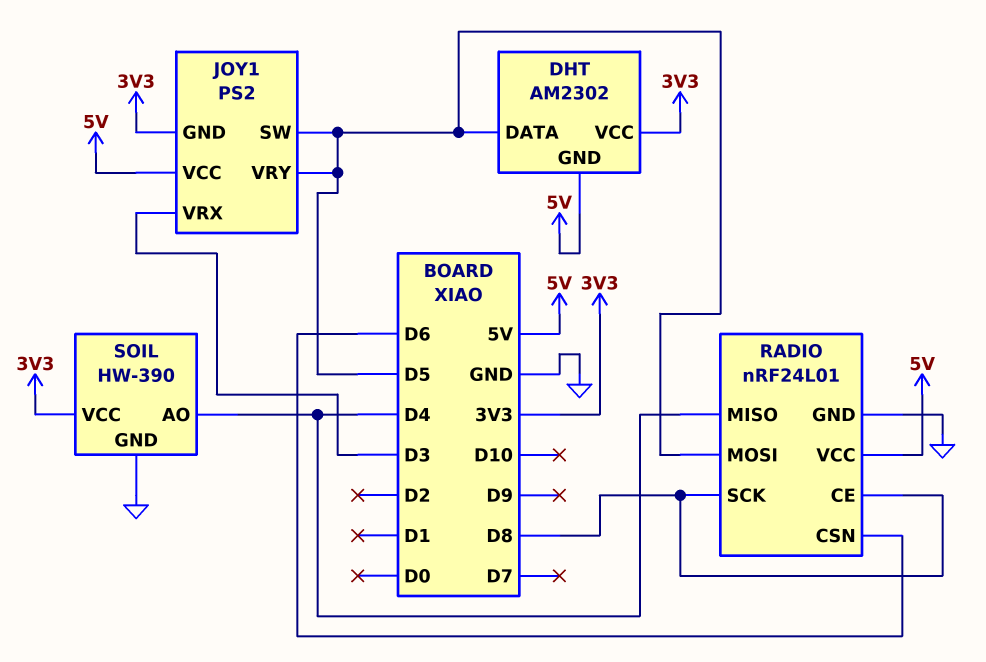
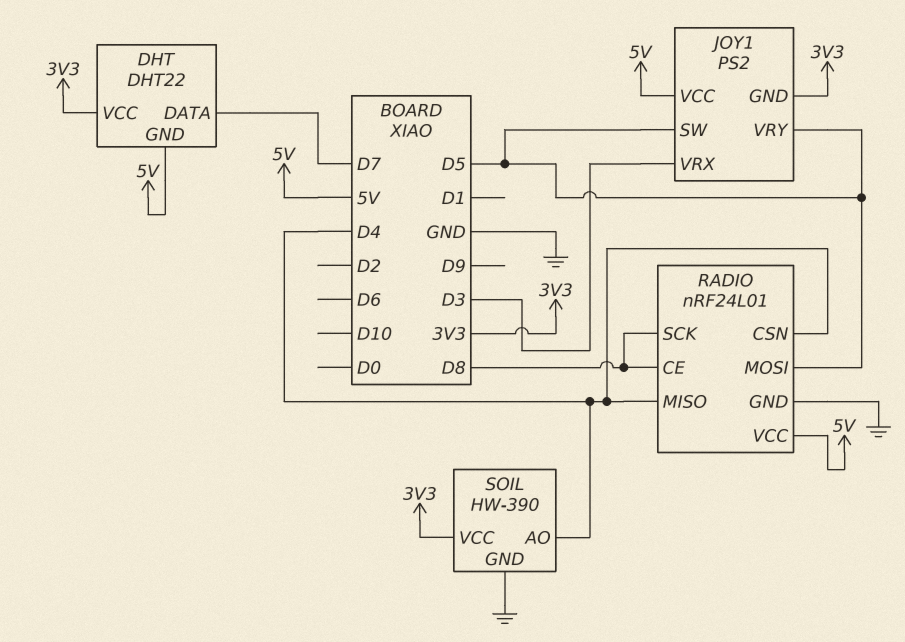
DHT: AM2302 -> DHT22
DHT pin DATA: D5 -> D7
RADIO pin CSN: D6 -> D4

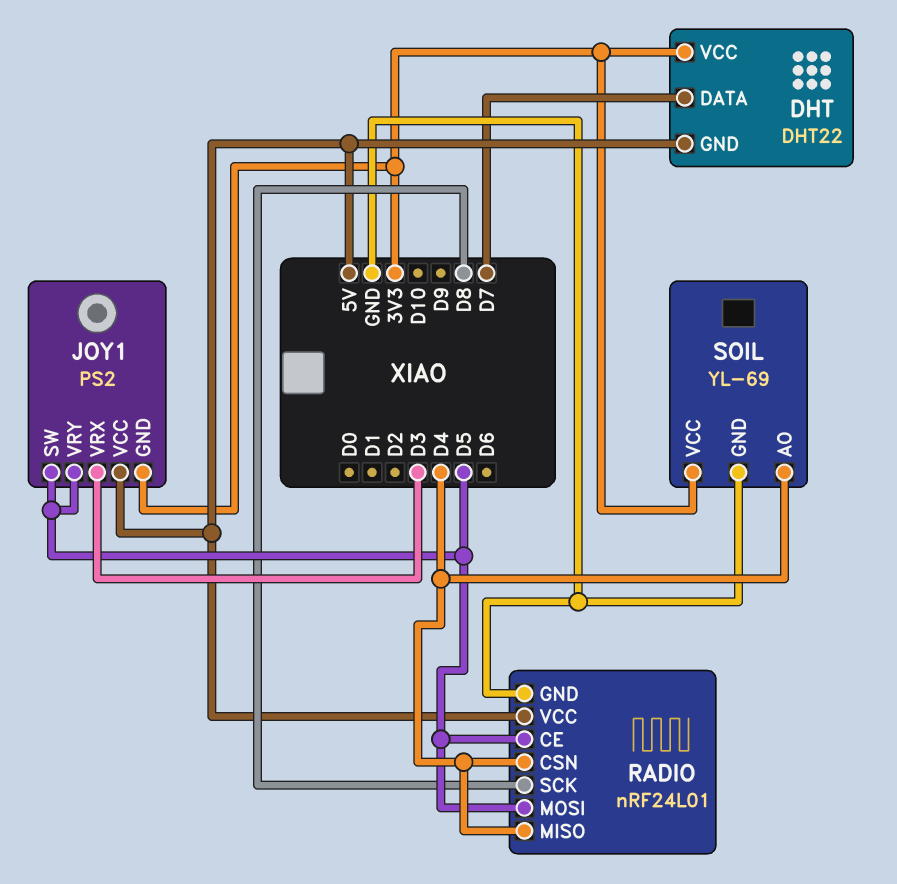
RADIO pin CE: D8 -> D5
SOIL: HW-390 -> YL-69

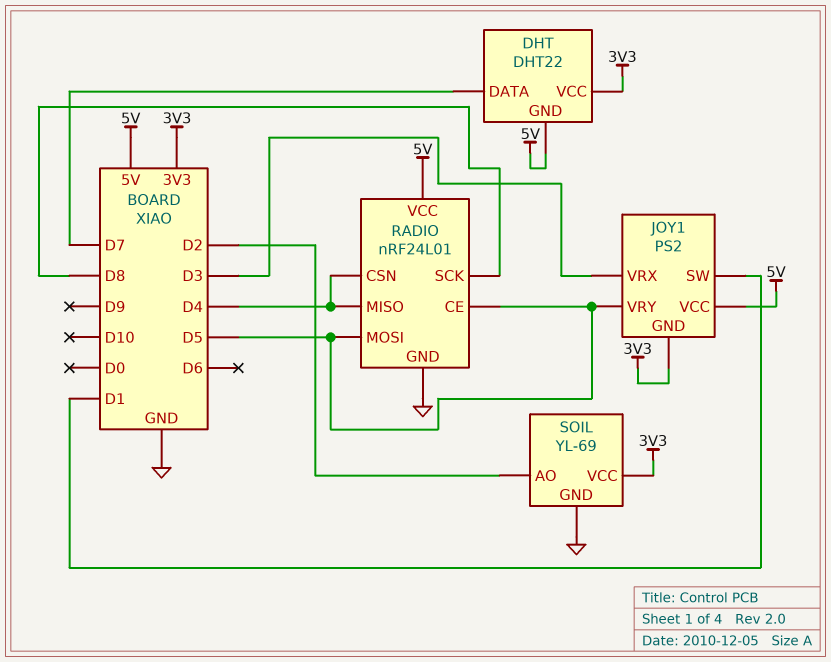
JOY1 pin SW: D5 -> D1
SOIL pin AO: D4 -> D2

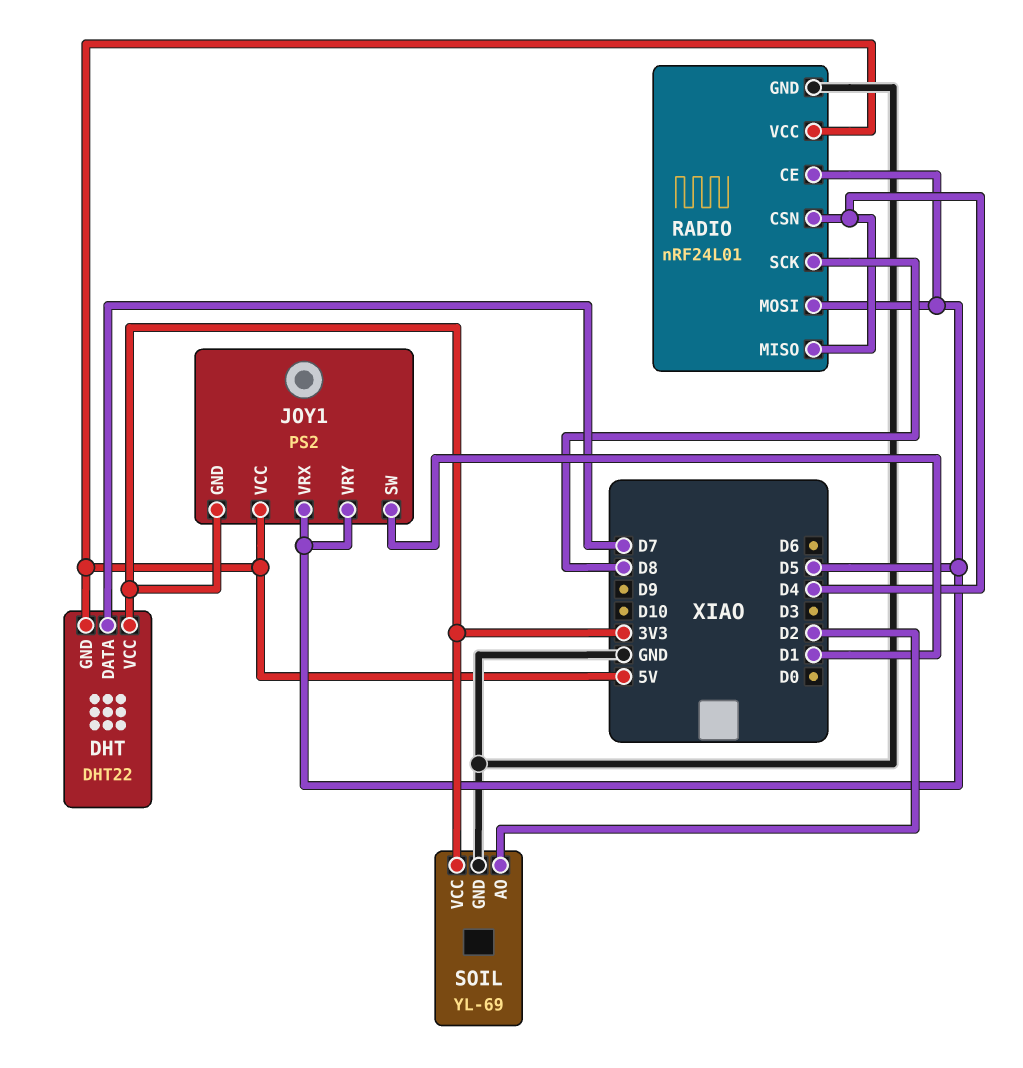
JOY1 pin VRX: D3 -> D5

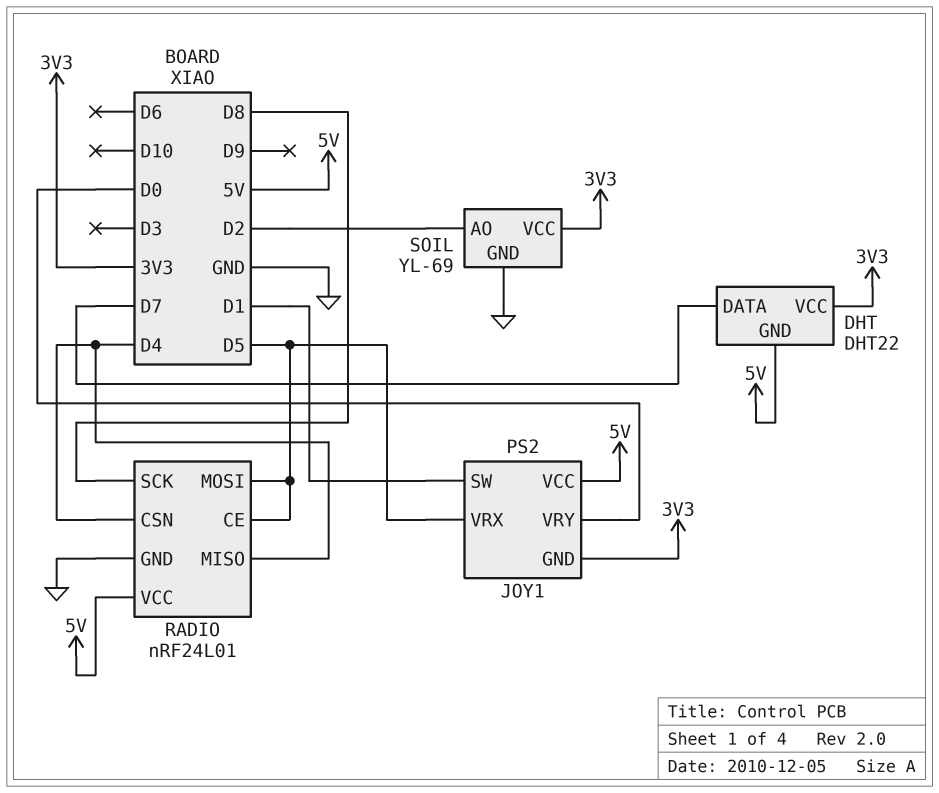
JOY1 pin VRY: D5 -> D0

